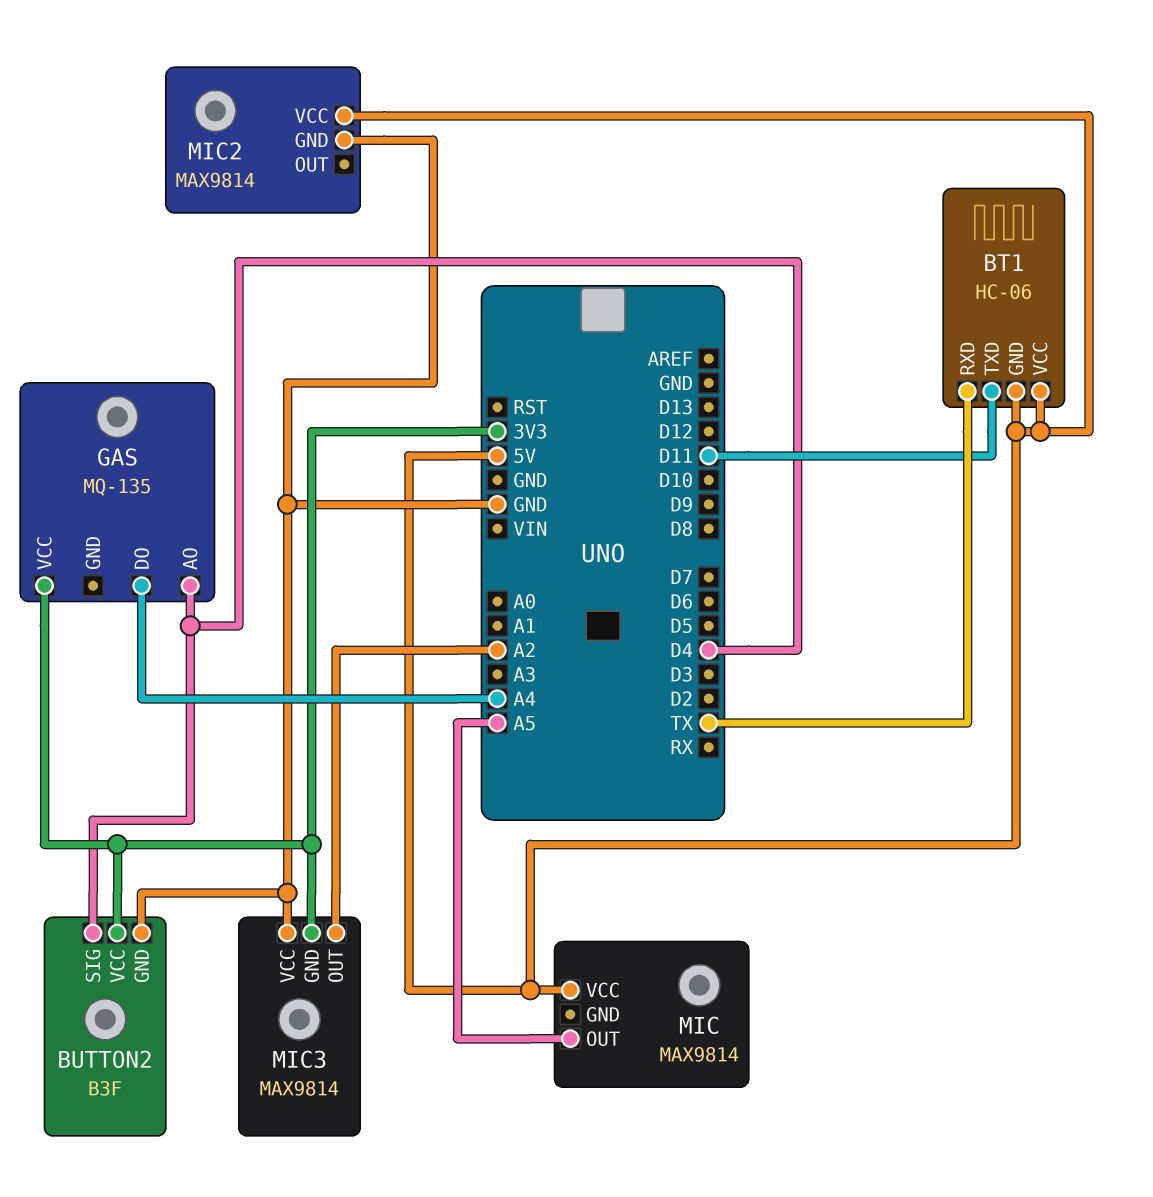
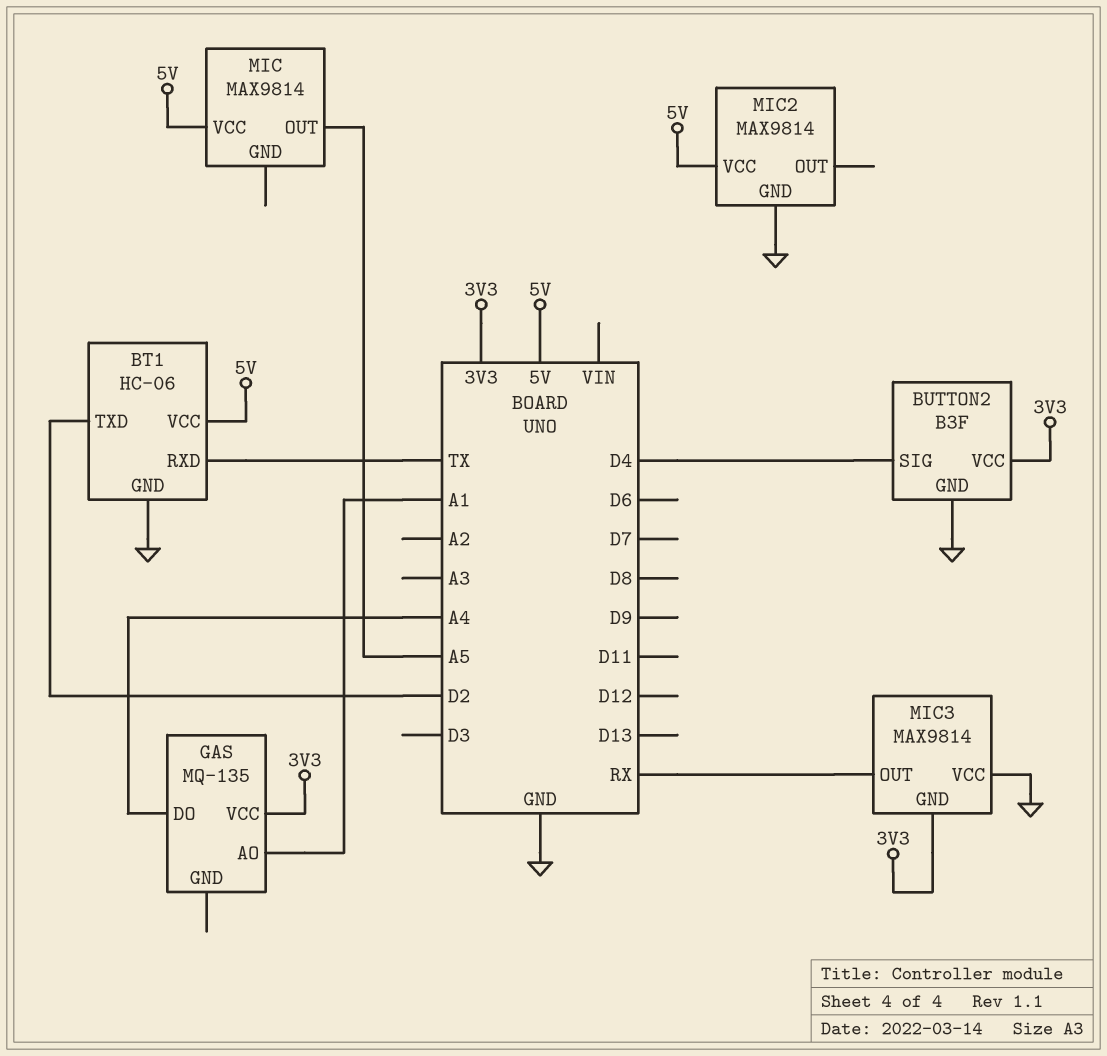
BT1 pin GND: 5V -> GND
BT1 pin TXD: D11 -> D2
GAS pin AO: D4 -> A1
MIC3 pin OUT: A2 -> RX

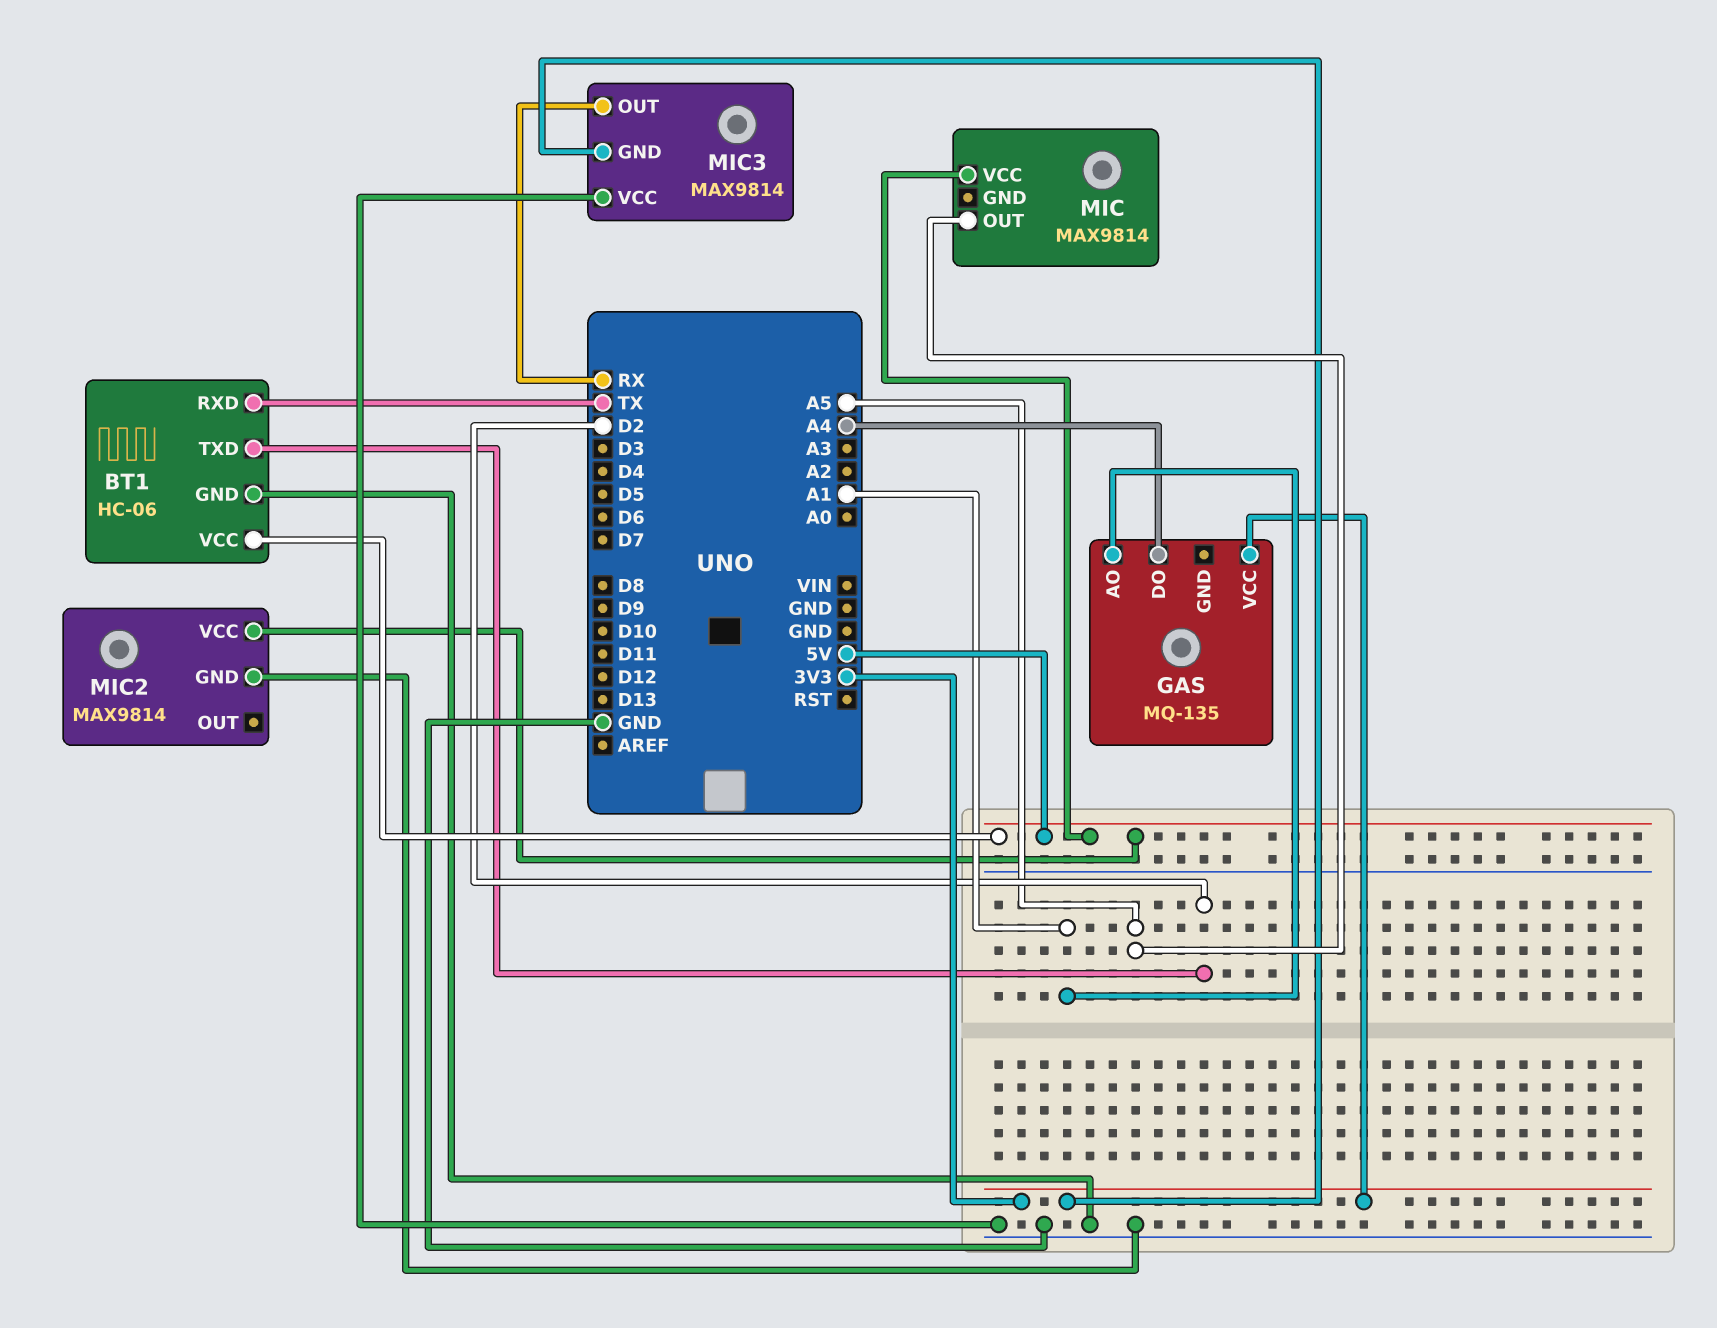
BUTTON2: B3F -> none
BUTTON2 pin GND: GND -> none
BUTTON2 pin SIG: D4 -> none
BUTTON2 pin VCC: 3V3 -> none

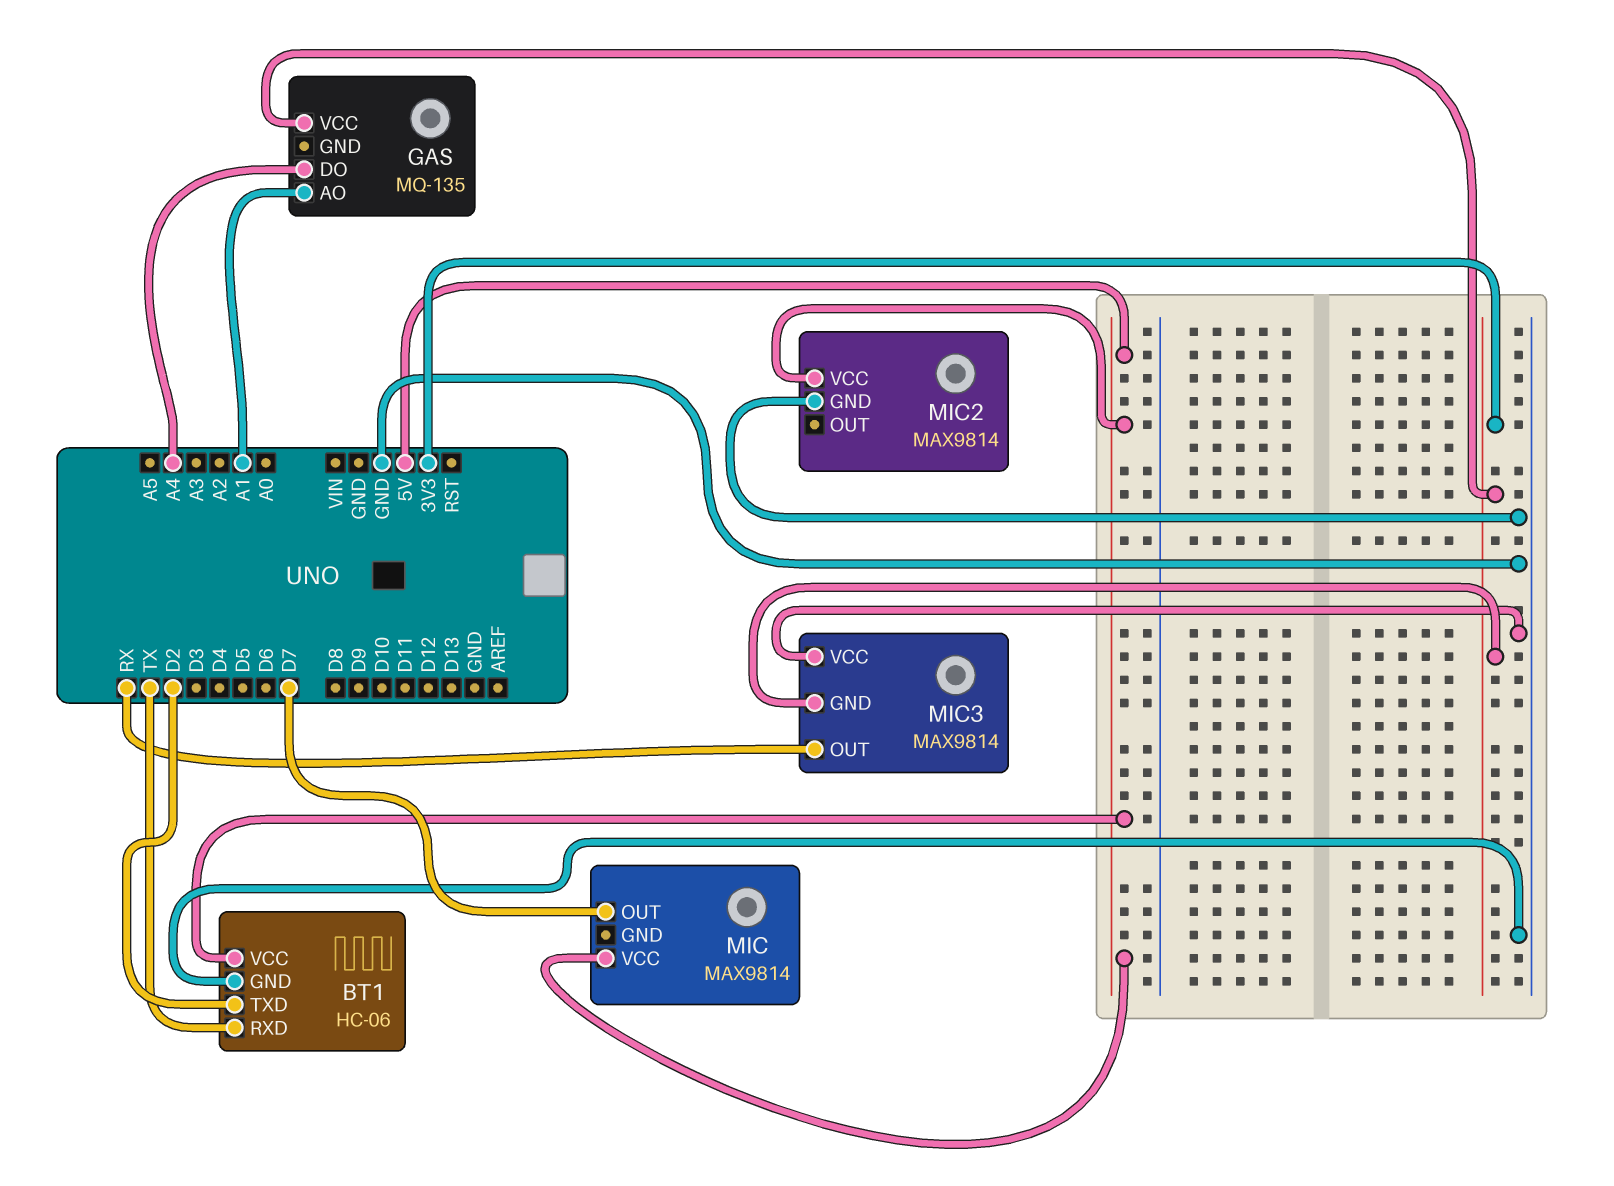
MIC pin OUT: A5 -> D7

